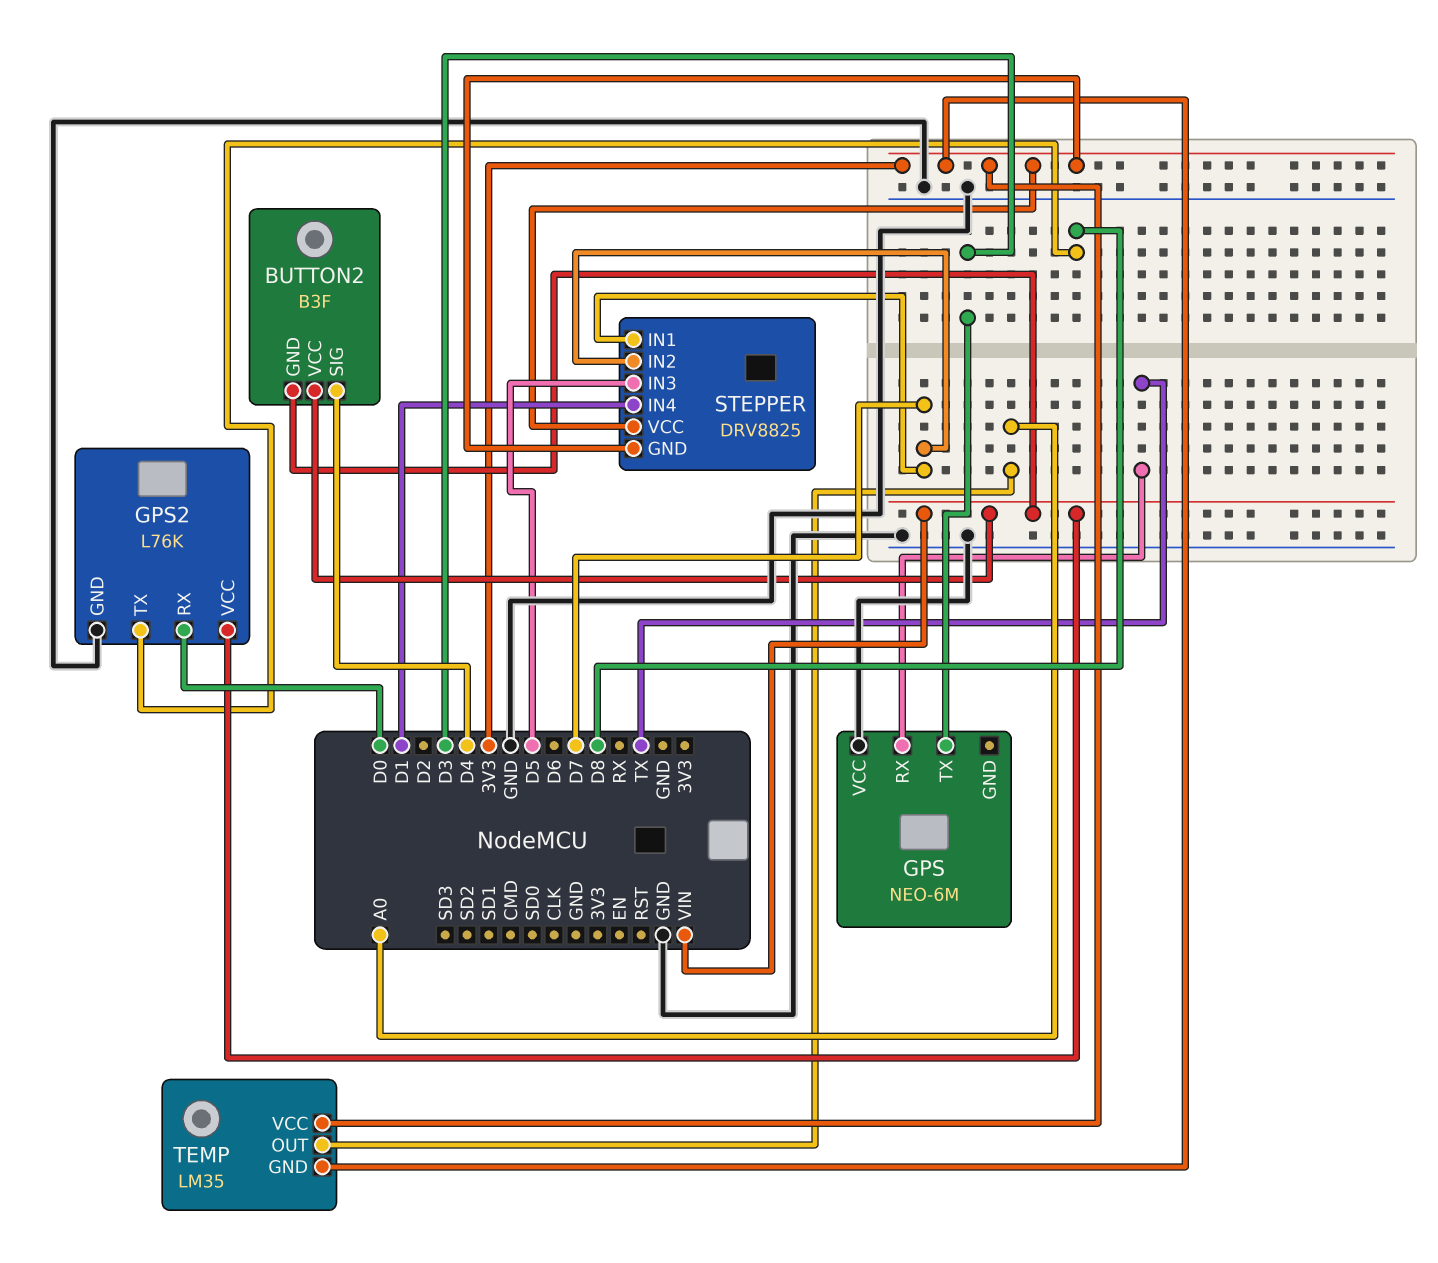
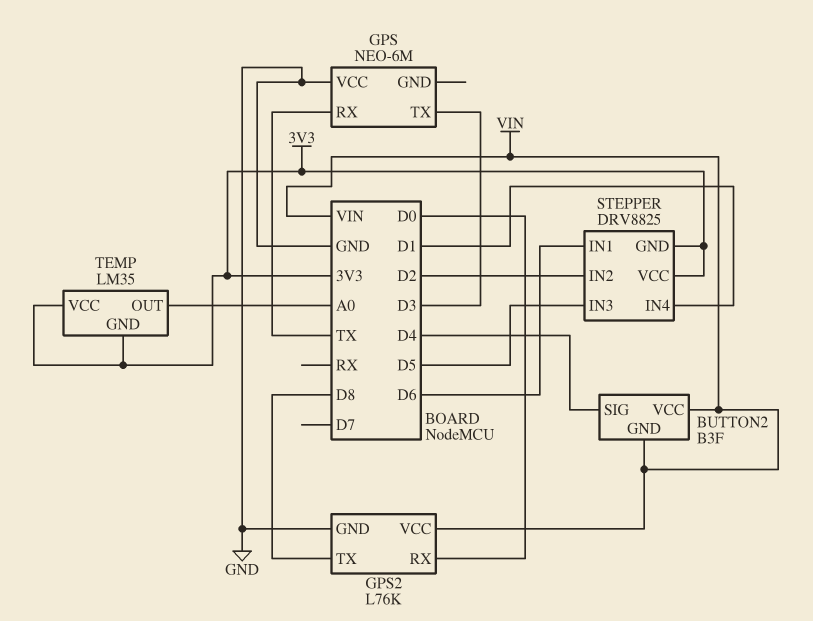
STEPPER pin IN1: D7 -> D6
STEPPER pin IN2: D7 -> D2

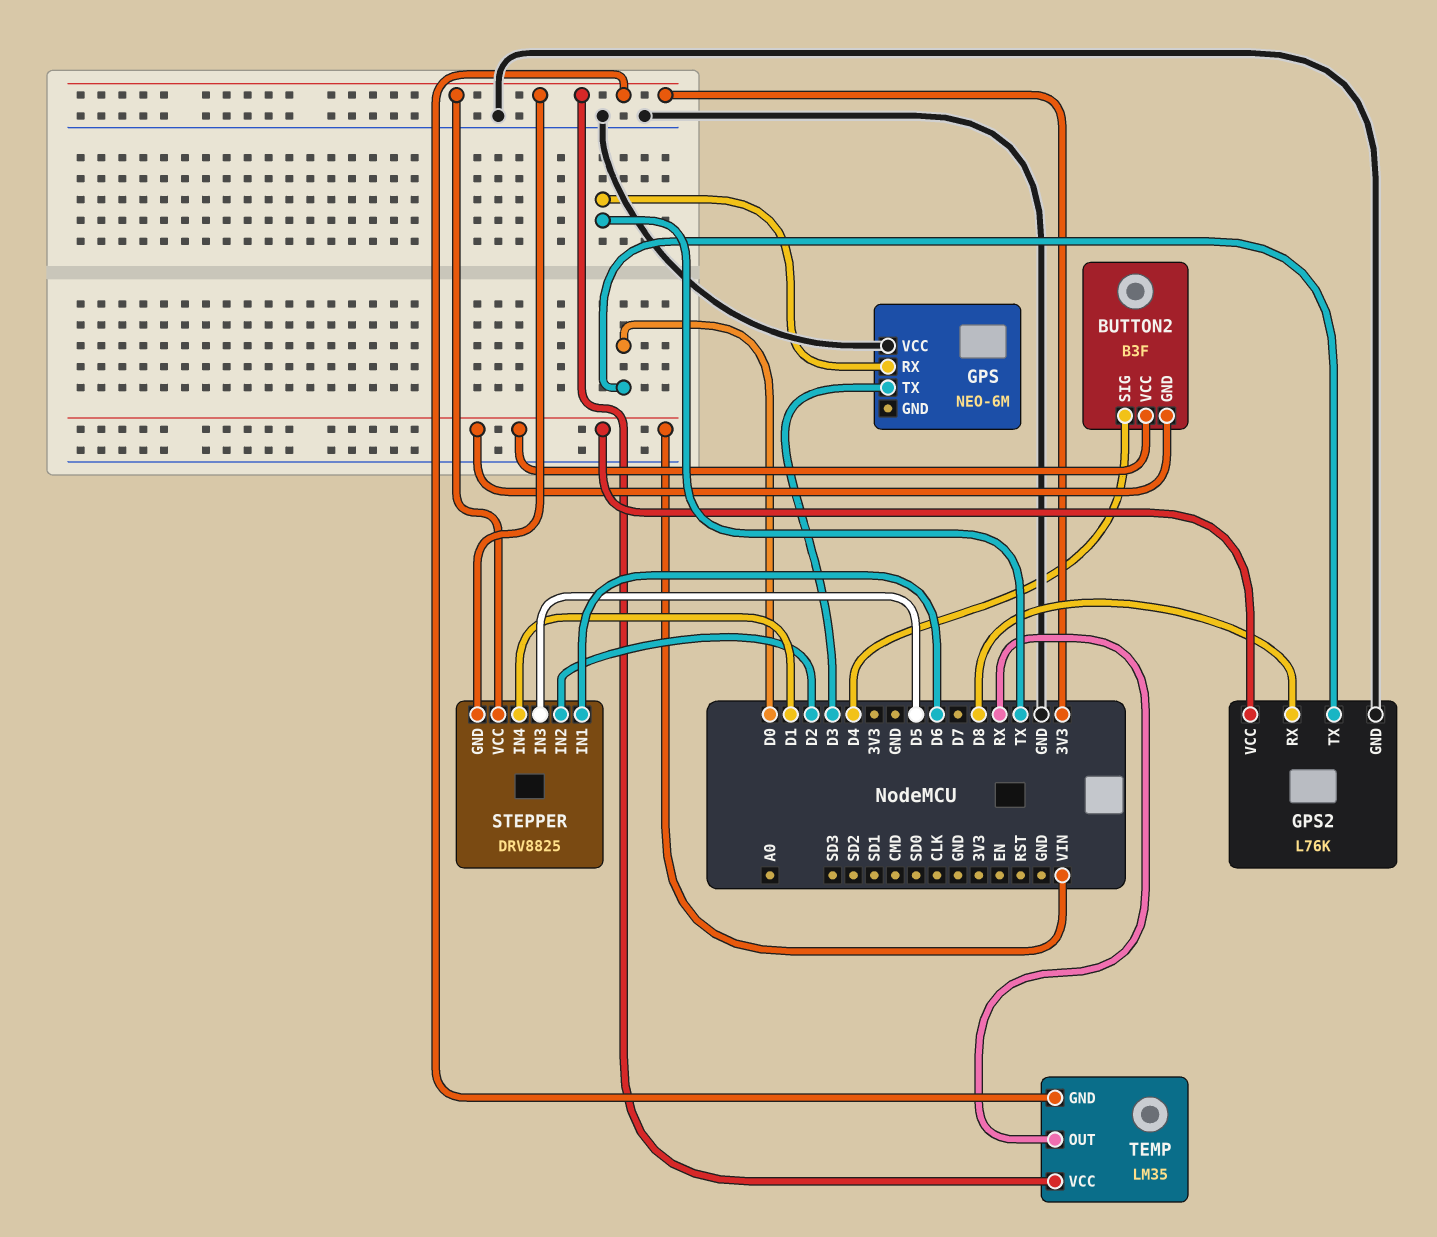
GPS2 pin RX: D0 -> D8
GPS2 pin TX: D8 -> D0
TEMP pin OUT: A0 -> RX

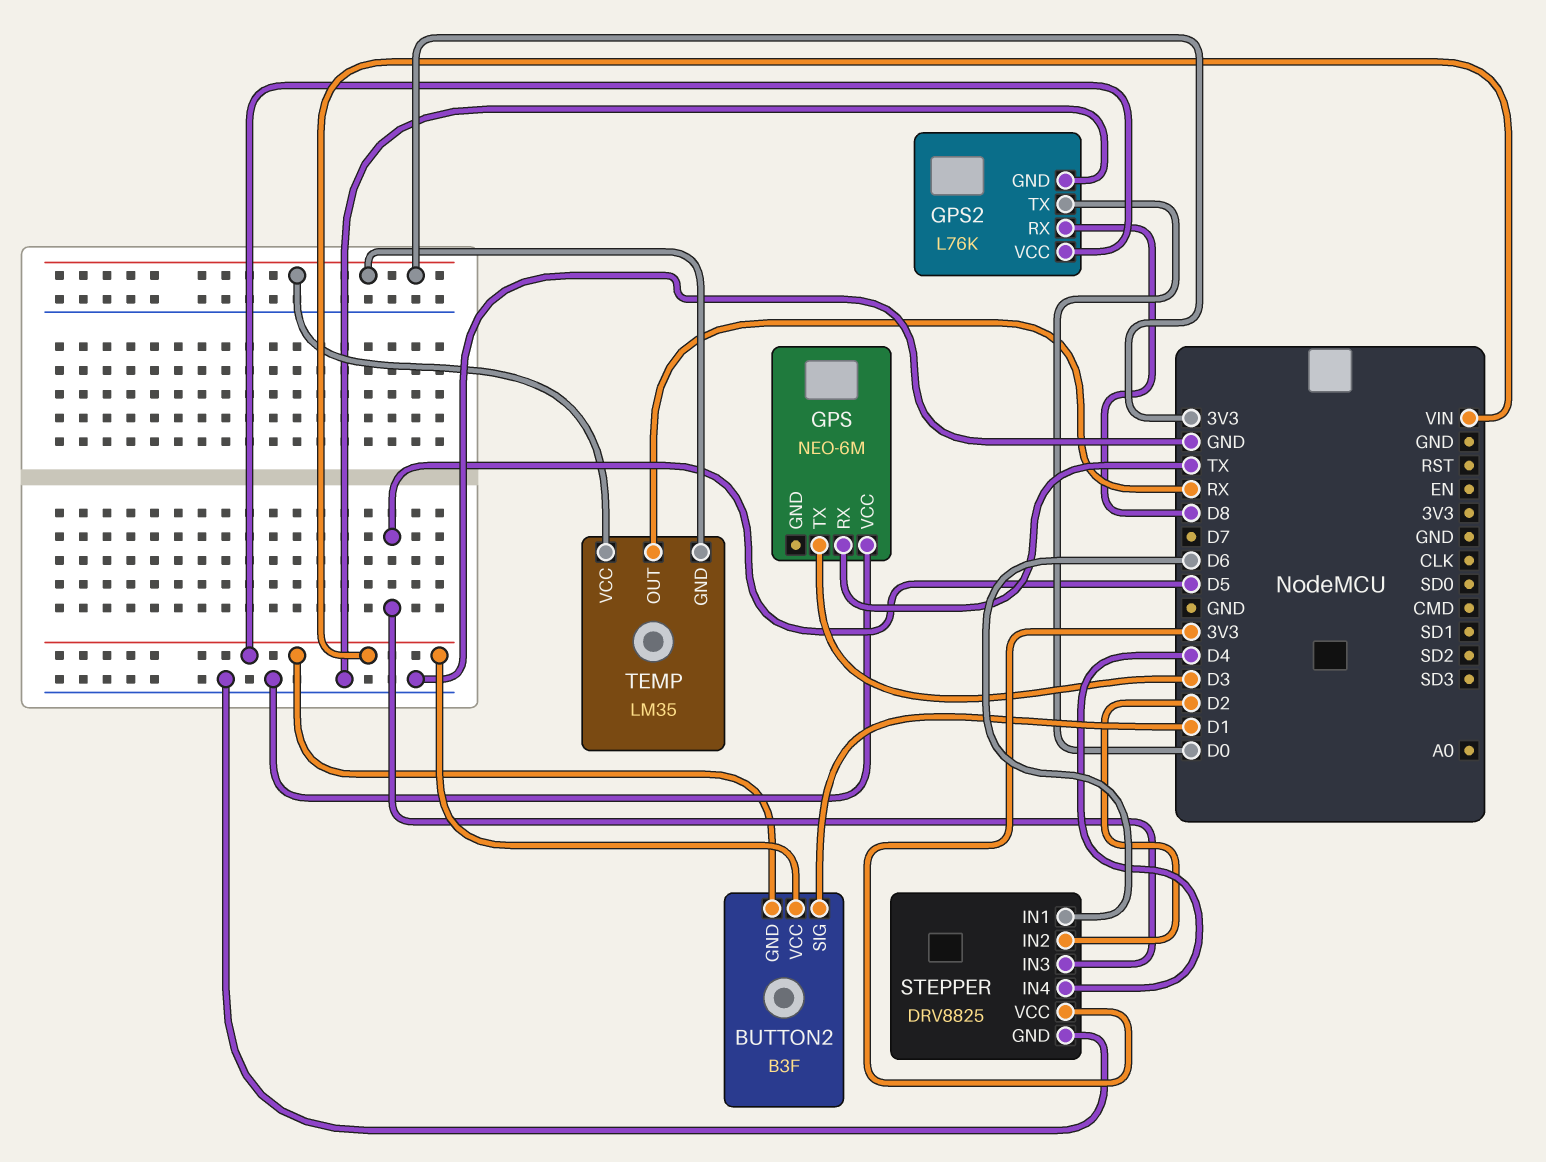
BUTTON2 pin SIG: D4 -> D1
STEPPER pin GND: 3V3 -> GND
STEPPER pin IN4: D1 -> D4

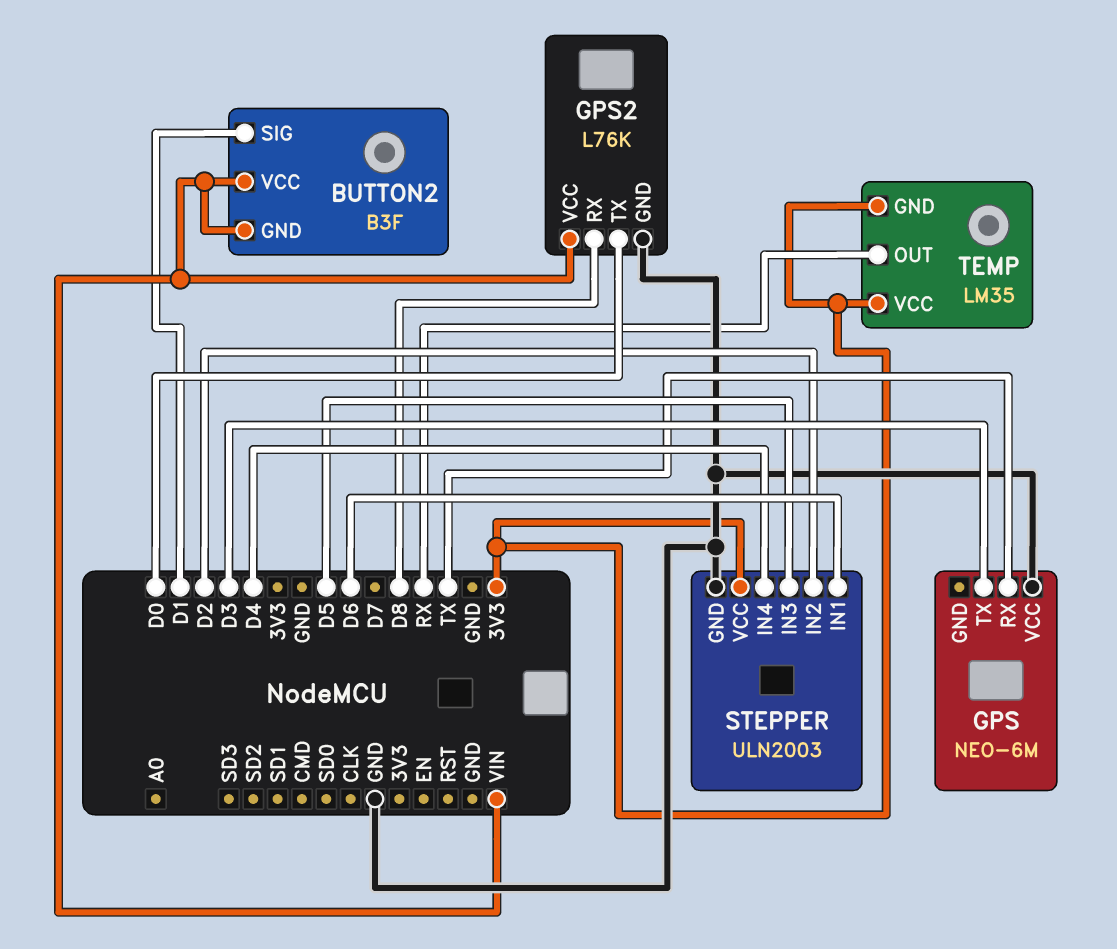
STEPPER: DRV8825 -> ULN2003

